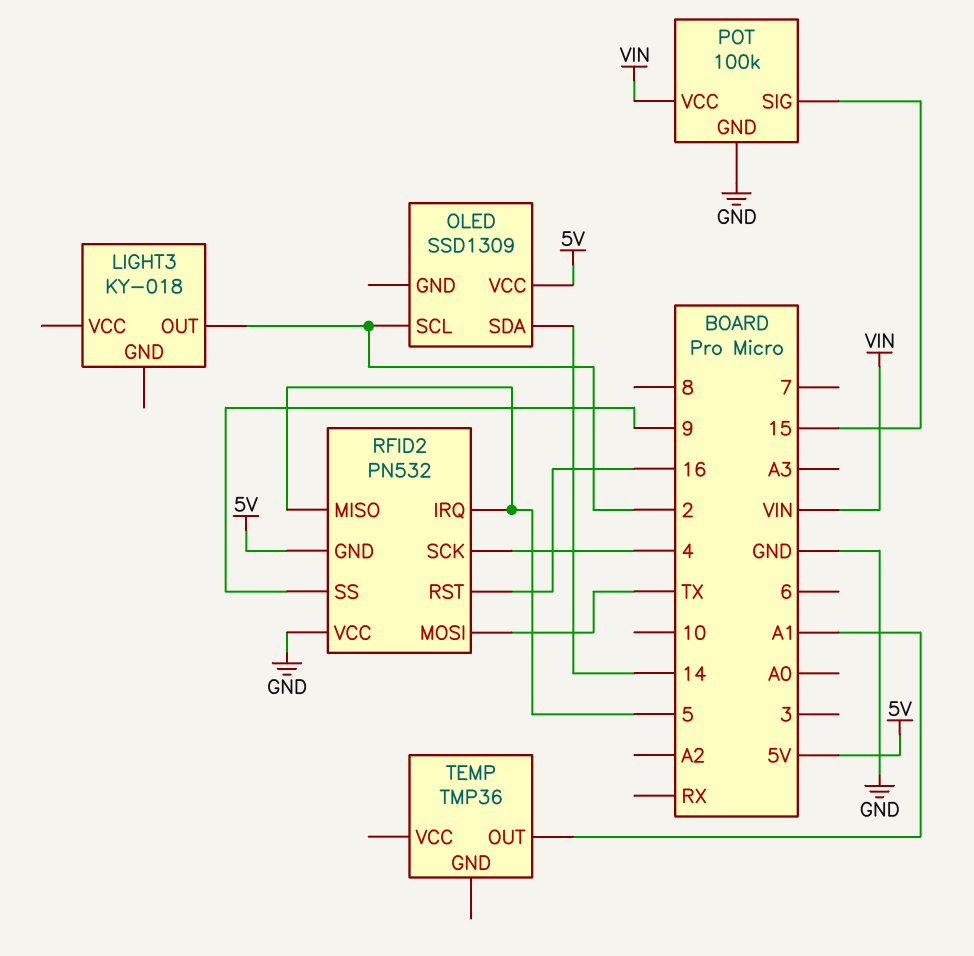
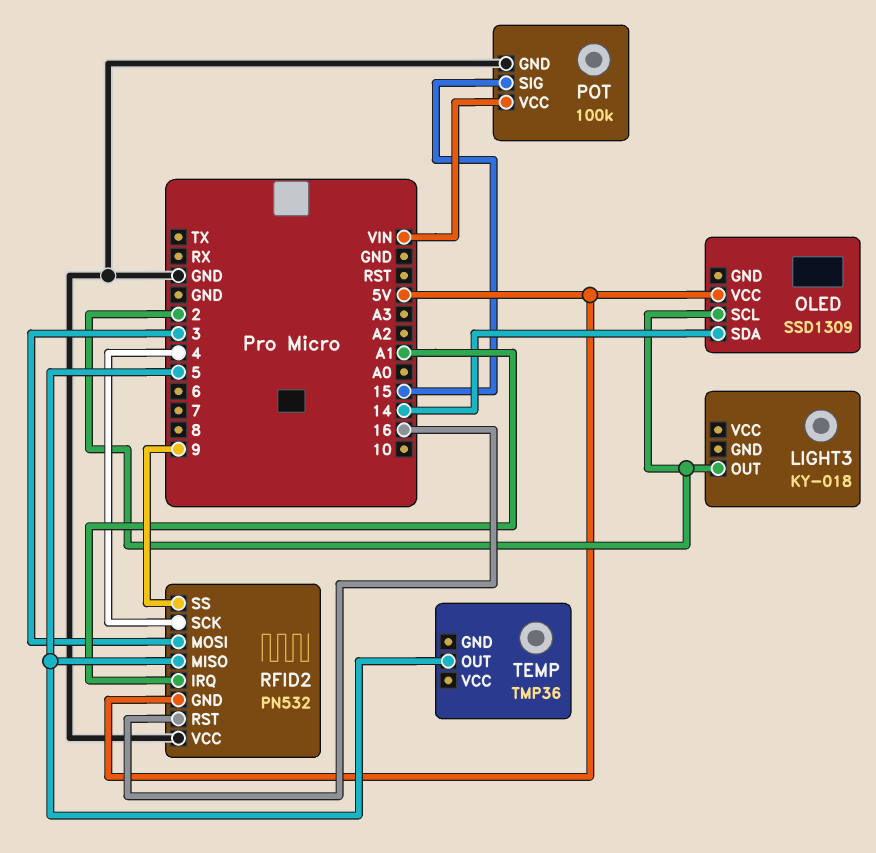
RFID2 pin IRQ: 5 -> A1
RFID2 pin MOSI: TX -> 3
TEMP pin OUT: A1 -> 5

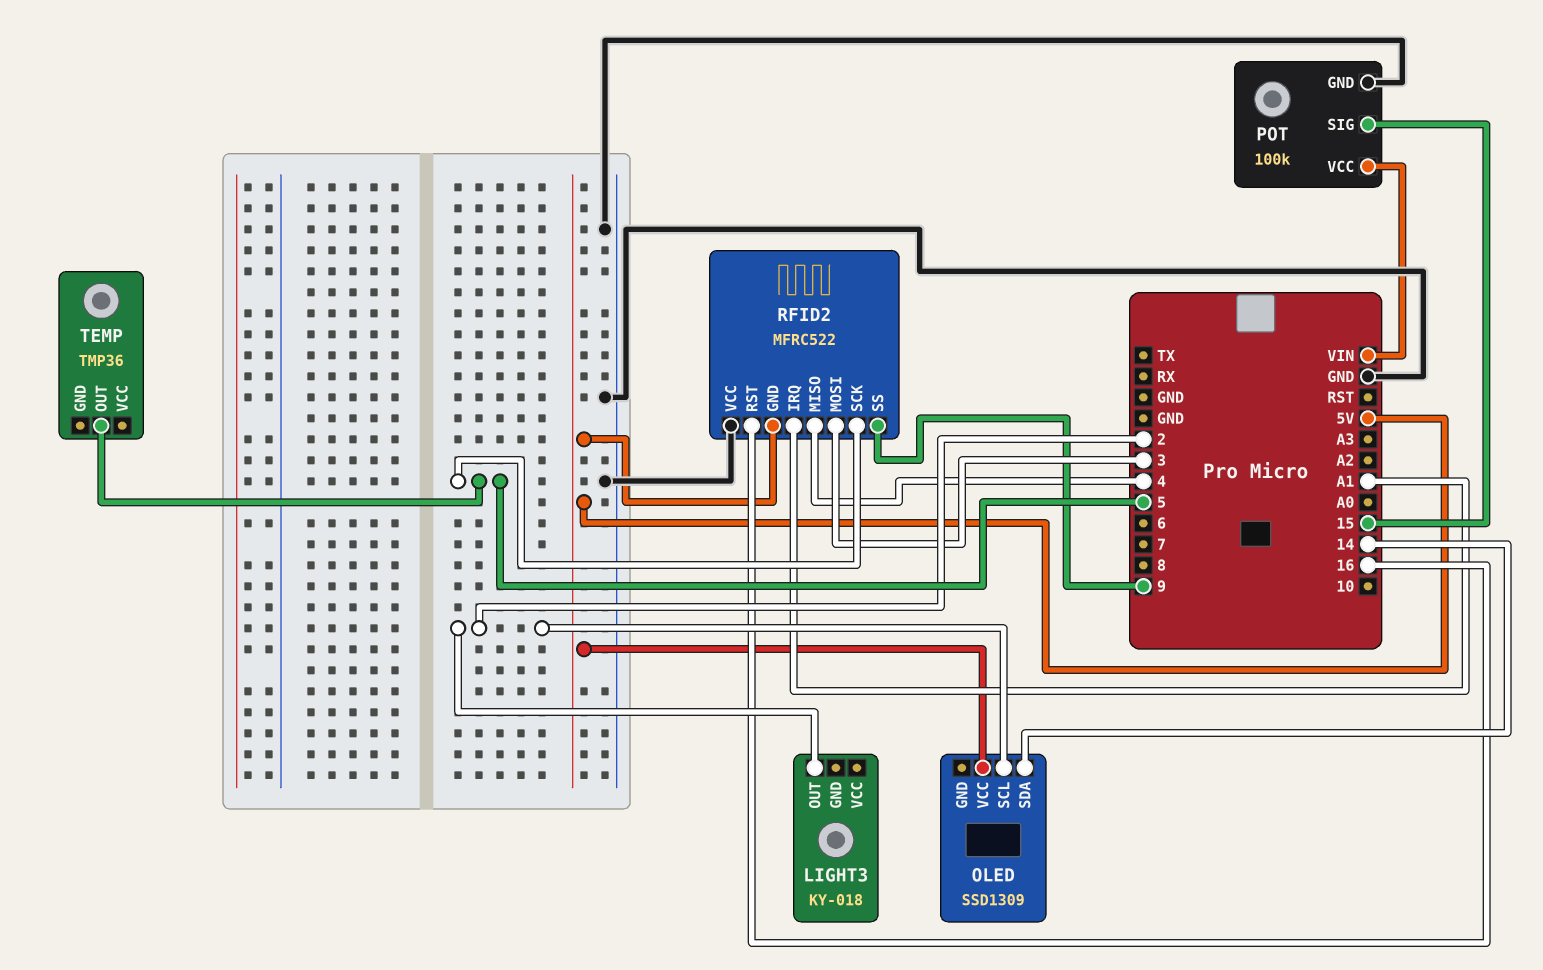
RFID2: PN532 -> MFRC522
RFID2 pin MISO: 5 -> 4
RFID2 pin SCK: 4 -> 5

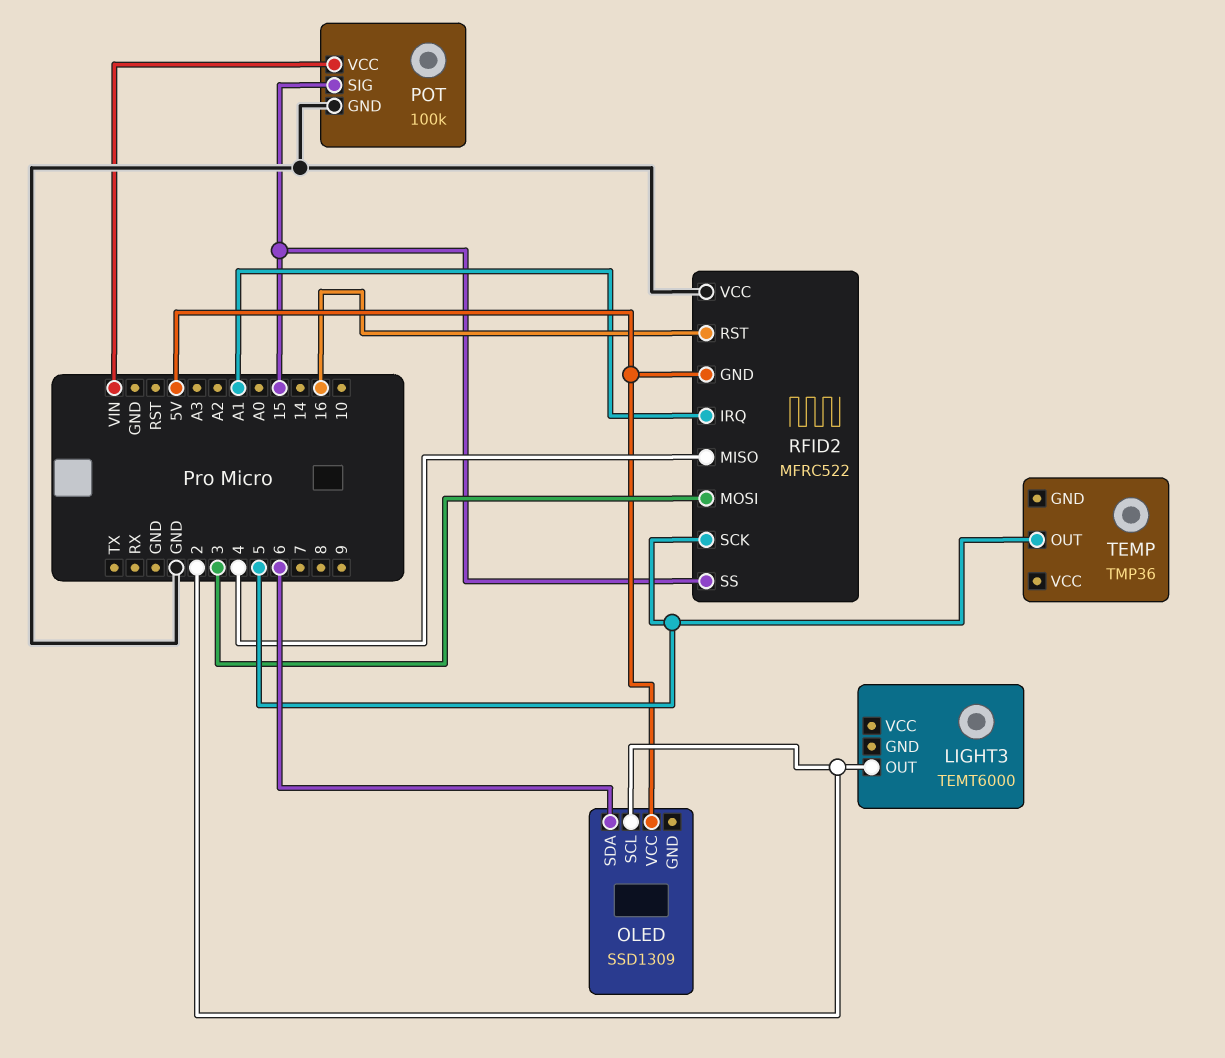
LIGHT3: KY-018 -> TEMT6000
OLED pin SDA: 14 -> 6
RFID2 pin SS: 9 -> 15

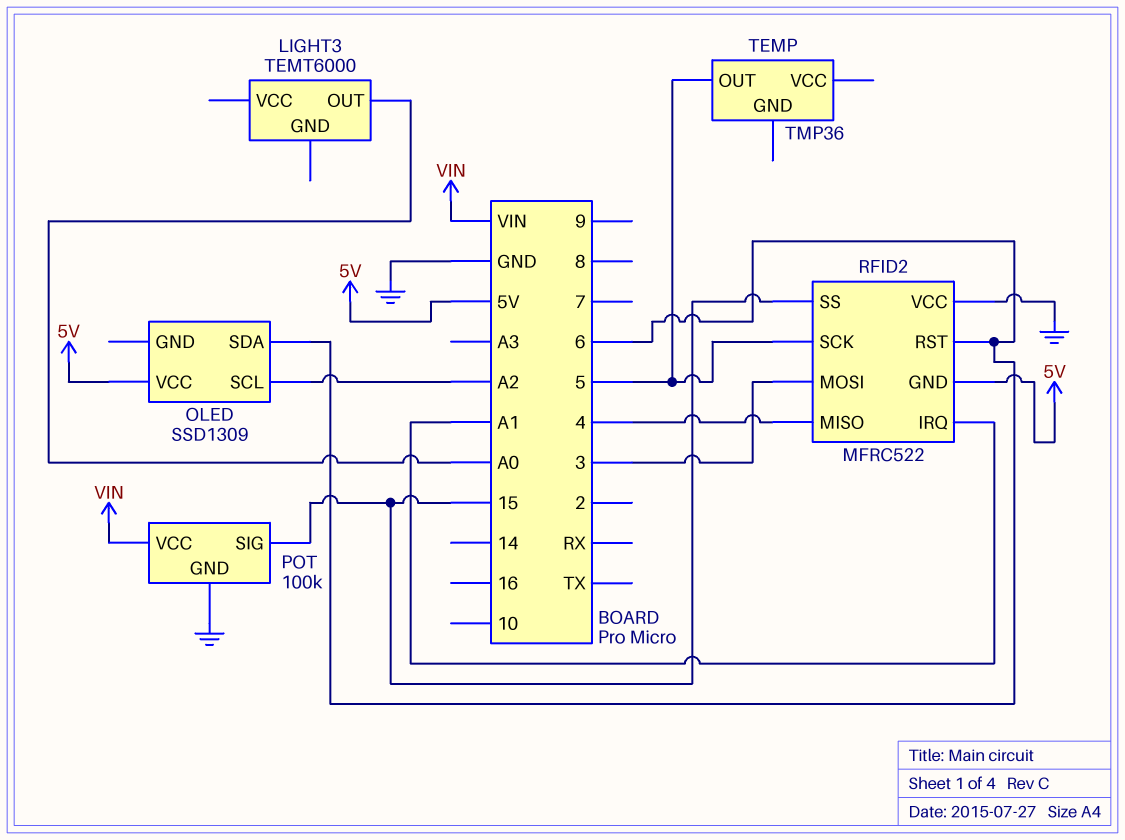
LIGHT3 pin OUT: 2 -> A0
OLED pin SCL: 2 -> A2
RFID2 pin RST: 16 -> 6

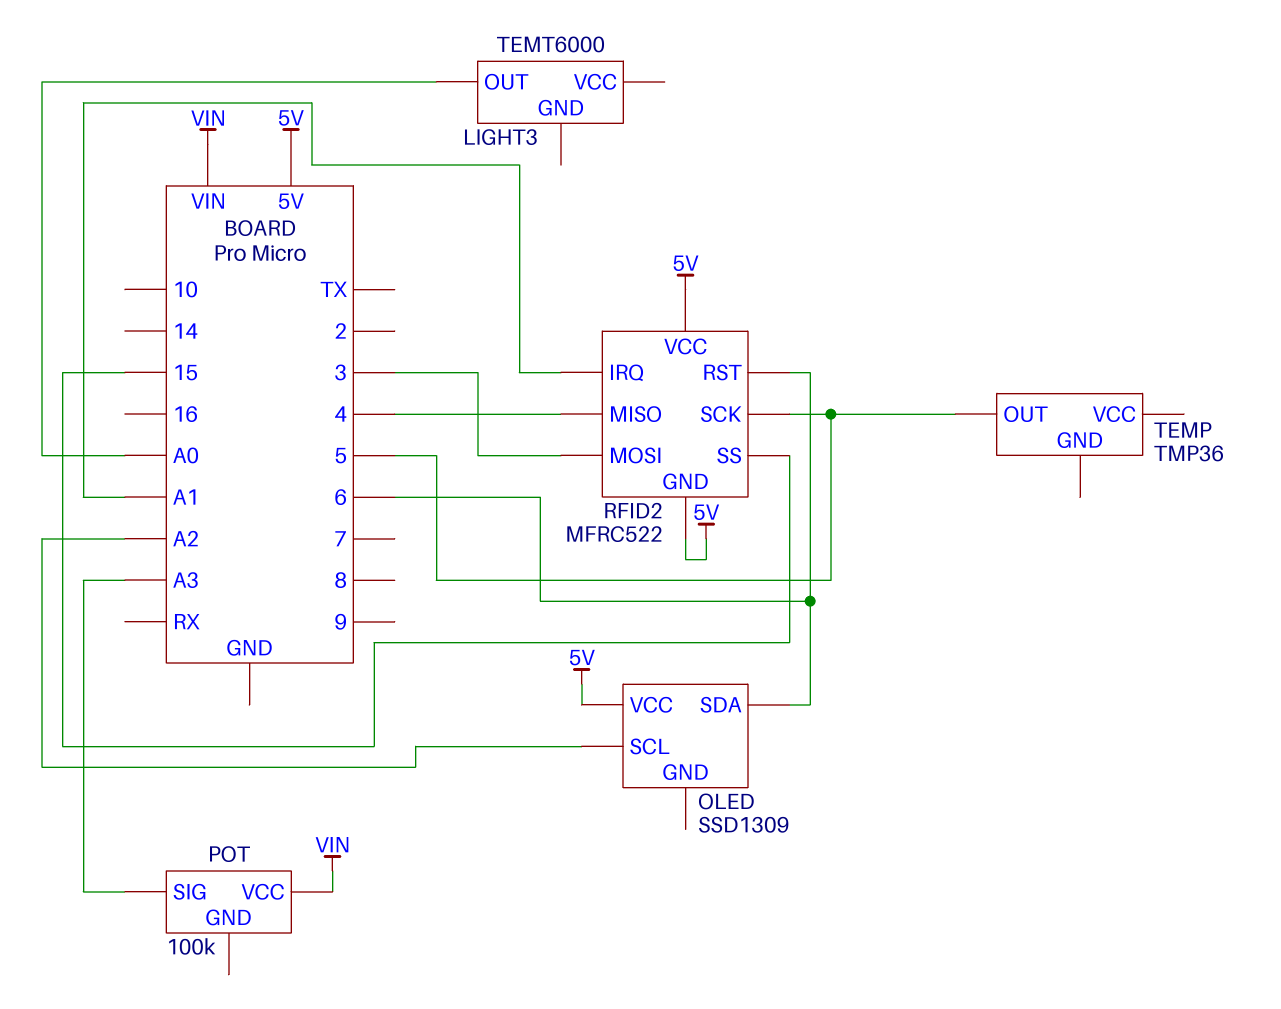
POT pin GND: GND -> none
POT pin SIG: 15 -> A3
RFID2 pin VCC: GND -> 5V

